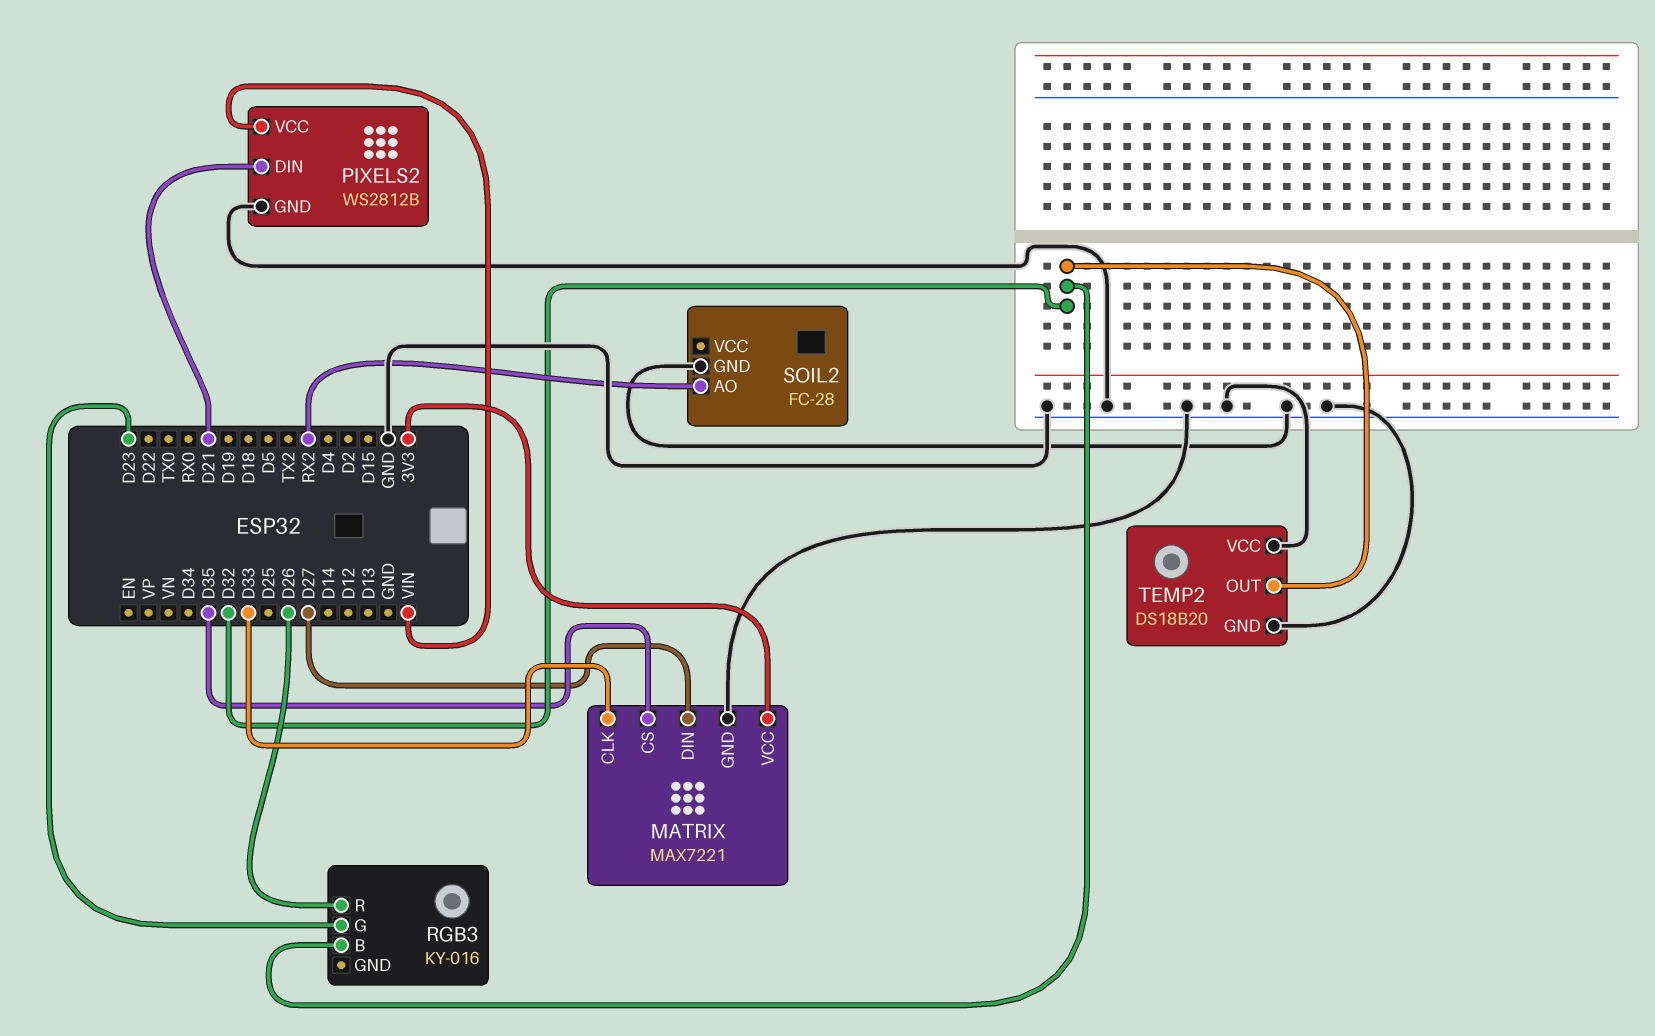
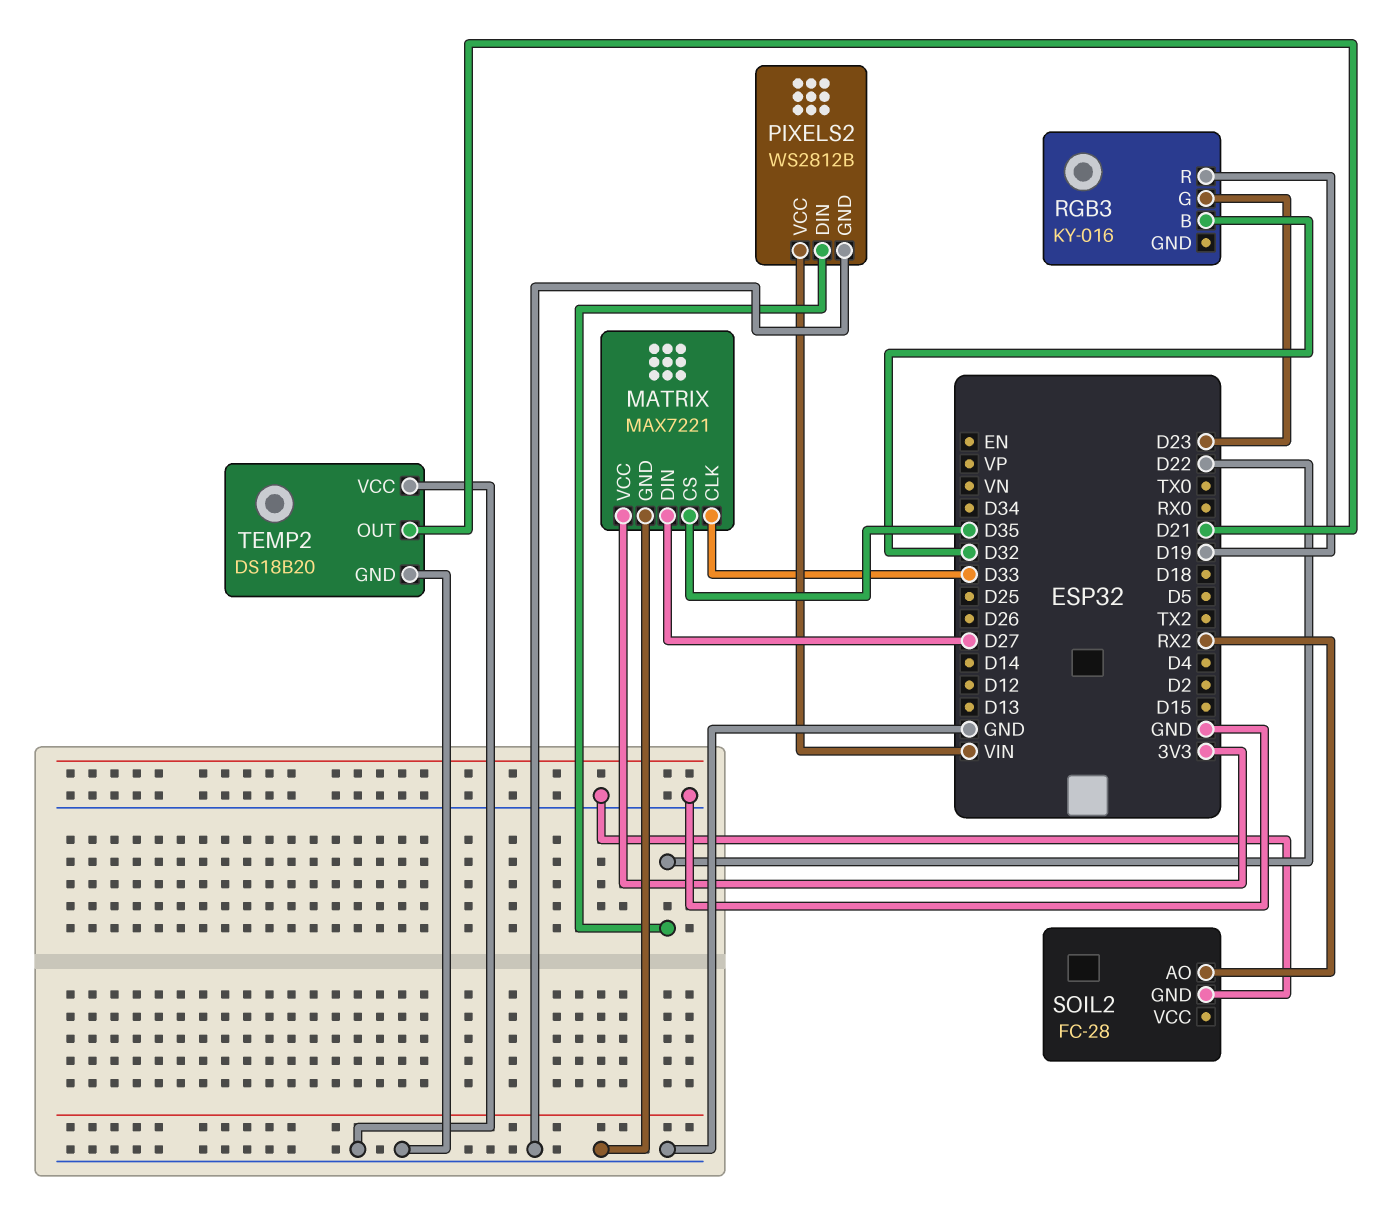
PIXELS2 pin DIN: D21 -> D22
RGB3 pin R: D26 -> D19
TEMP2 pin OUT: D32 -> D21

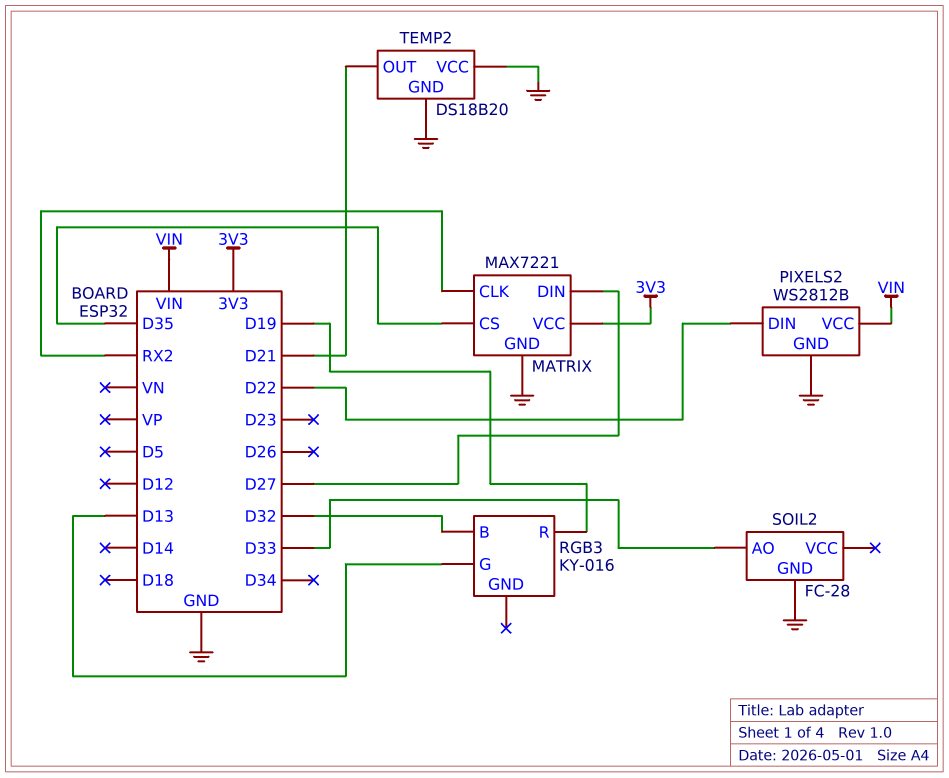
MATRIX pin CLK: D33 -> RX2
RGB3 pin G: D23 -> D13
SOIL2 pin AO: RX2 -> D33

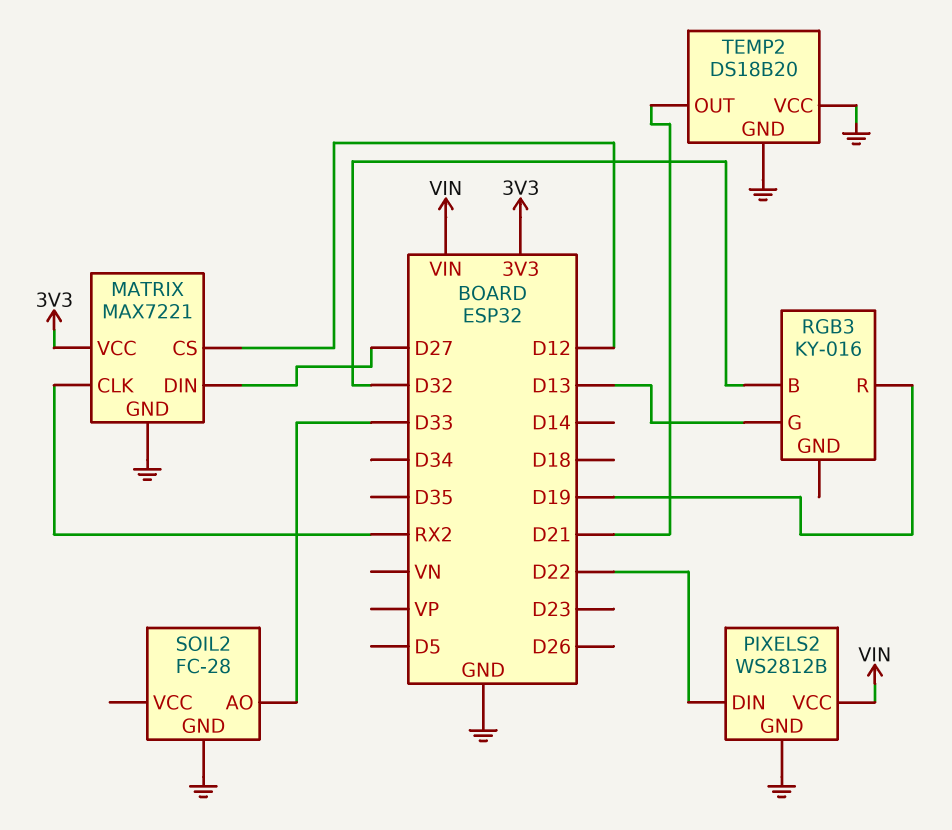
MATRIX pin CS: D35 -> D12

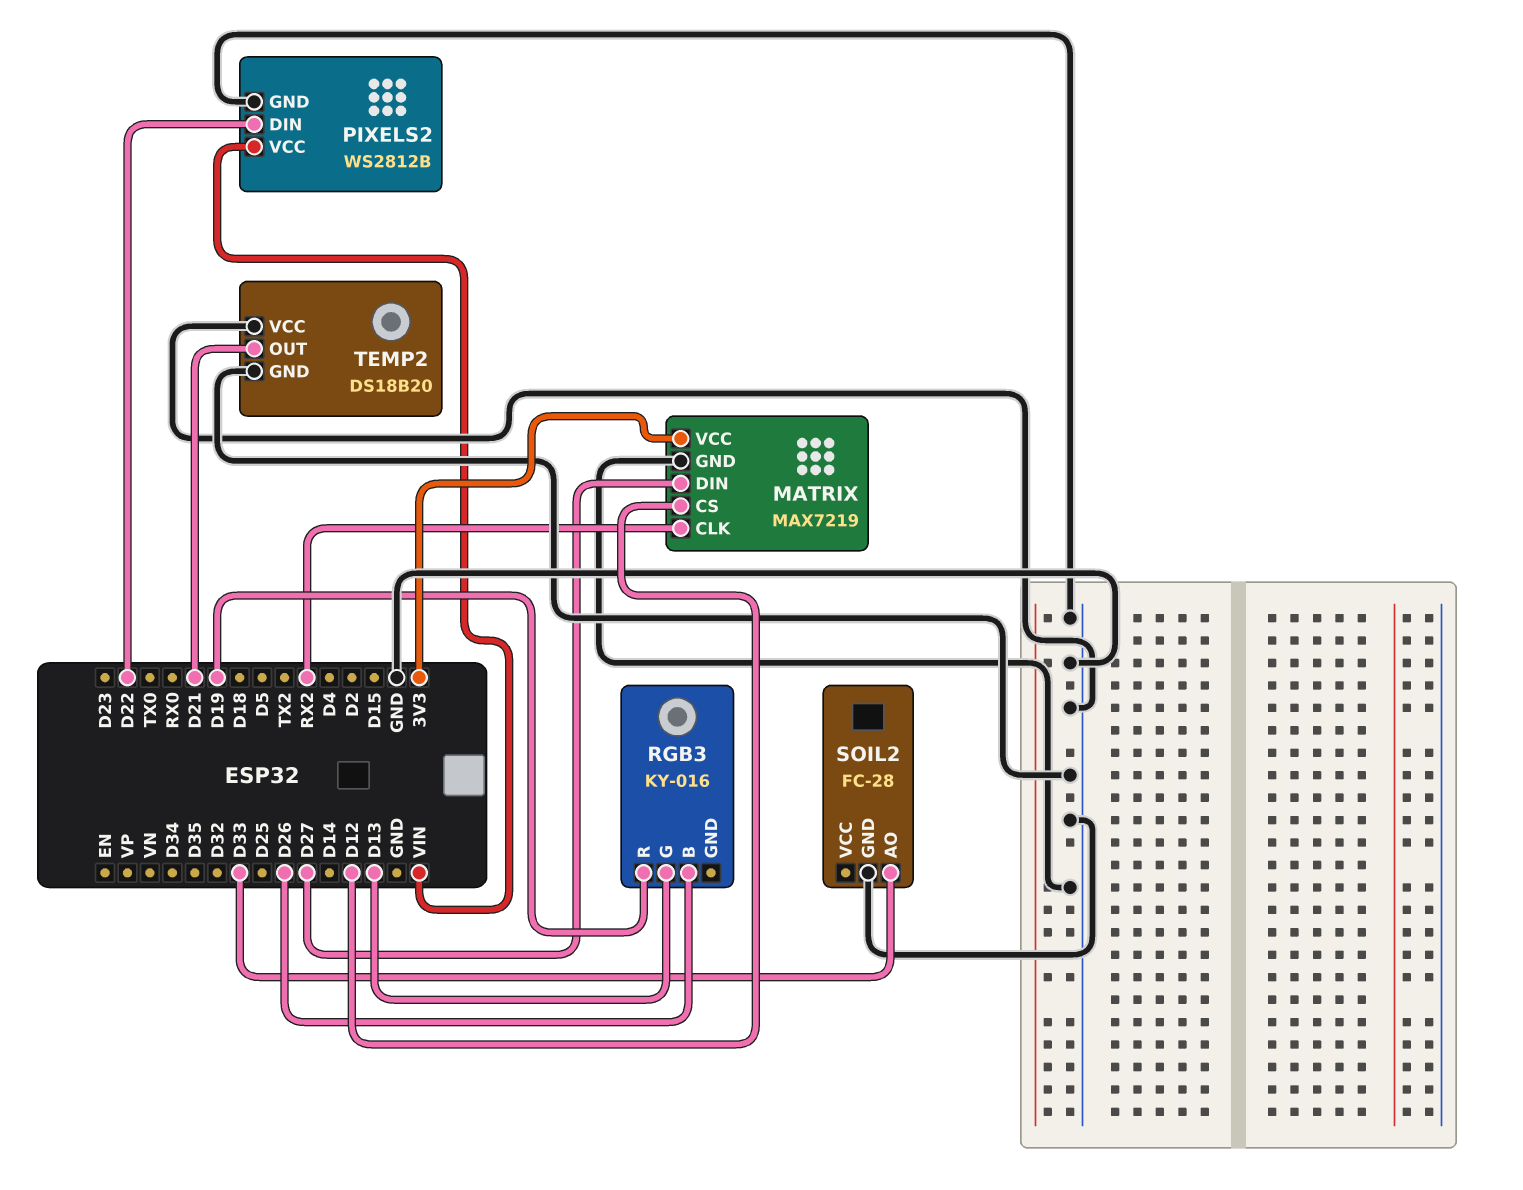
MATRIX: MAX7221 -> MAX7219
RGB3 pin B: D32 -> D26

